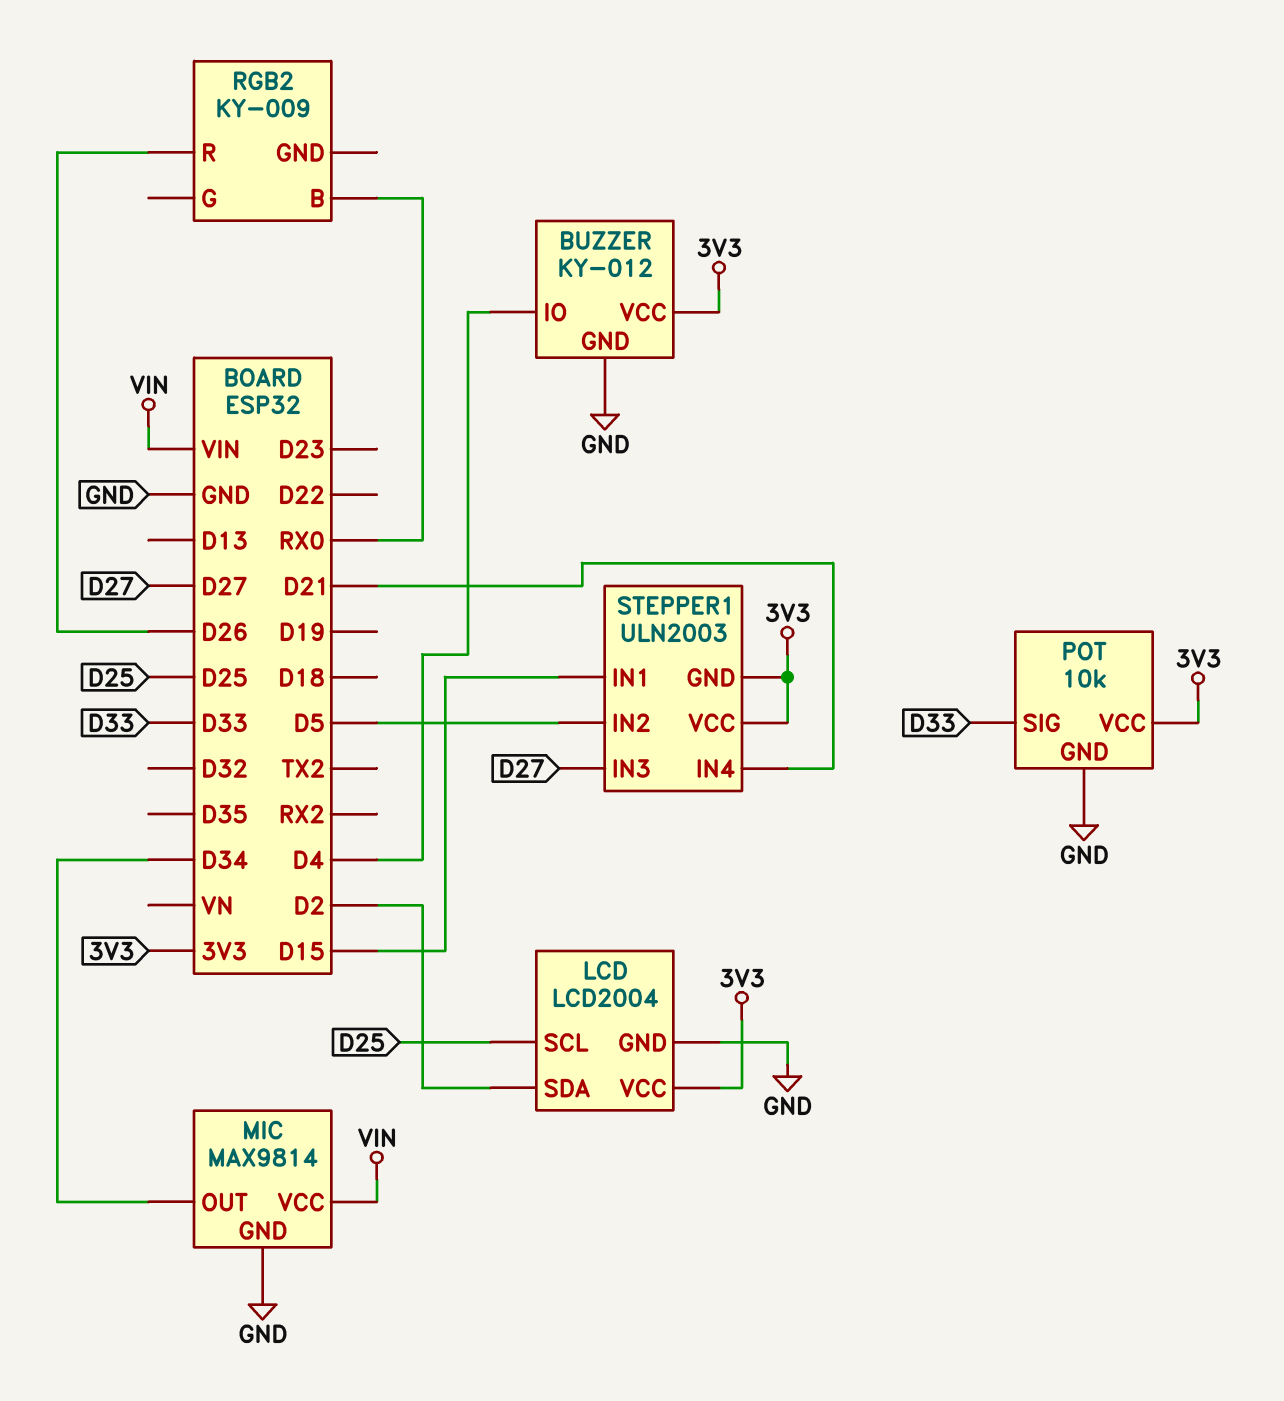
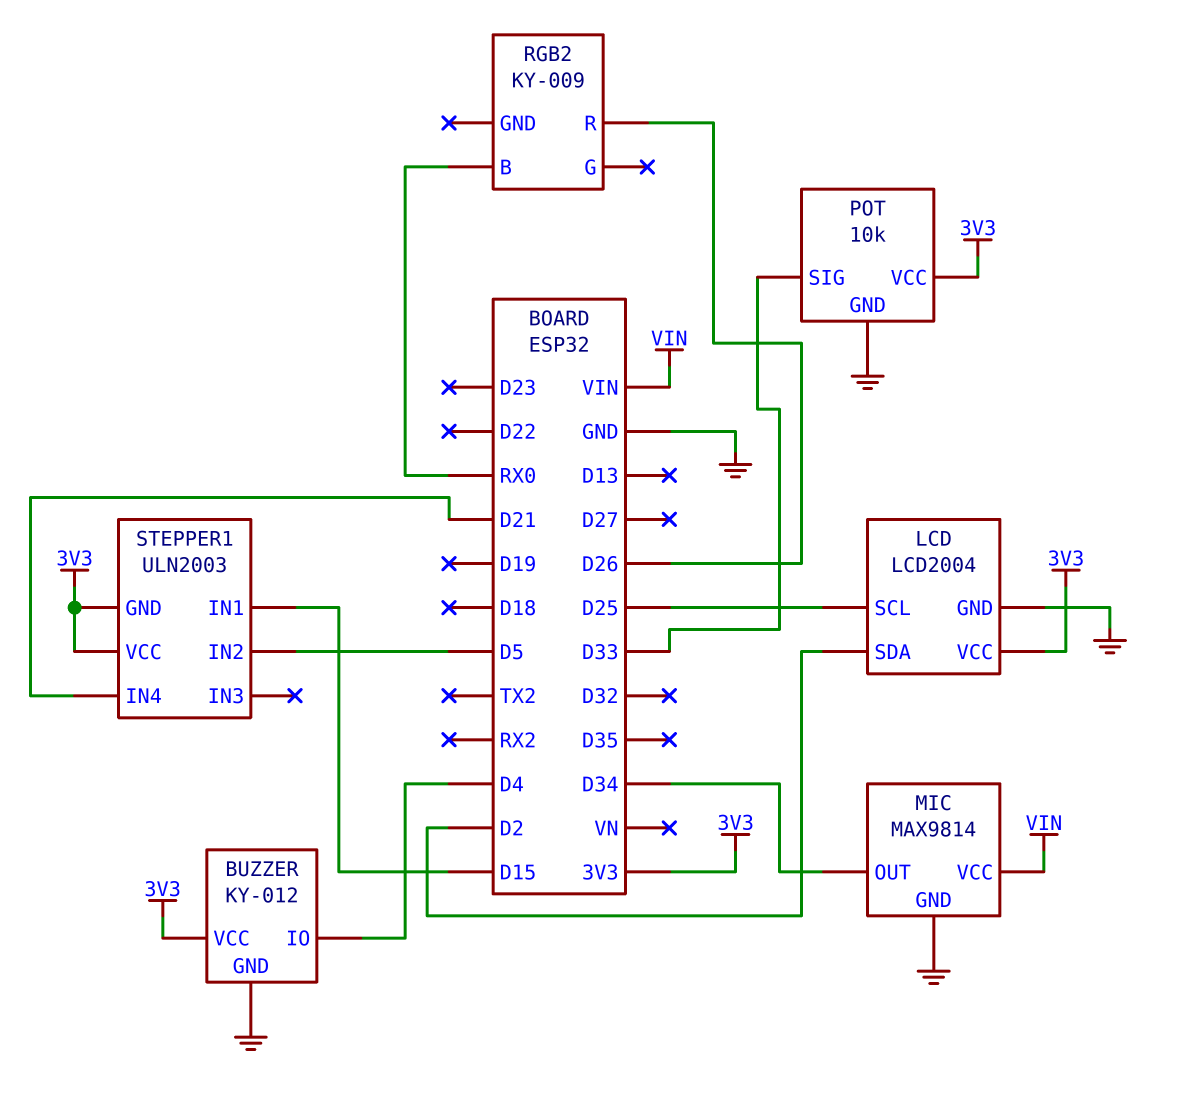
STEPPER1 pin IN3: D27 -> none

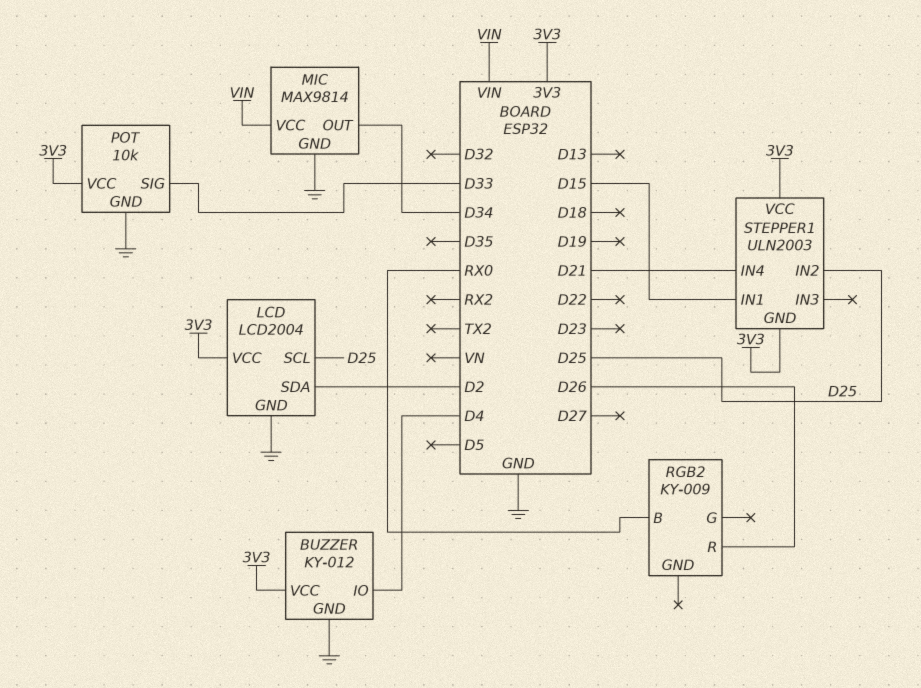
STEPPER1 pin IN2: D5 -> D25

